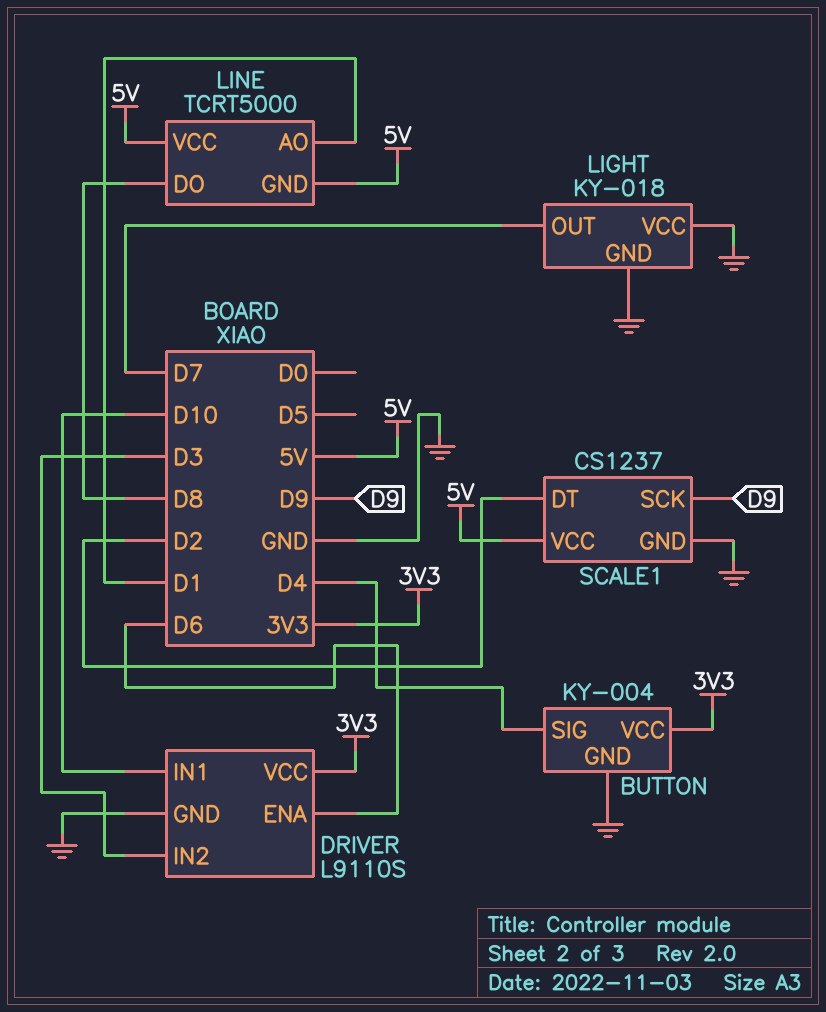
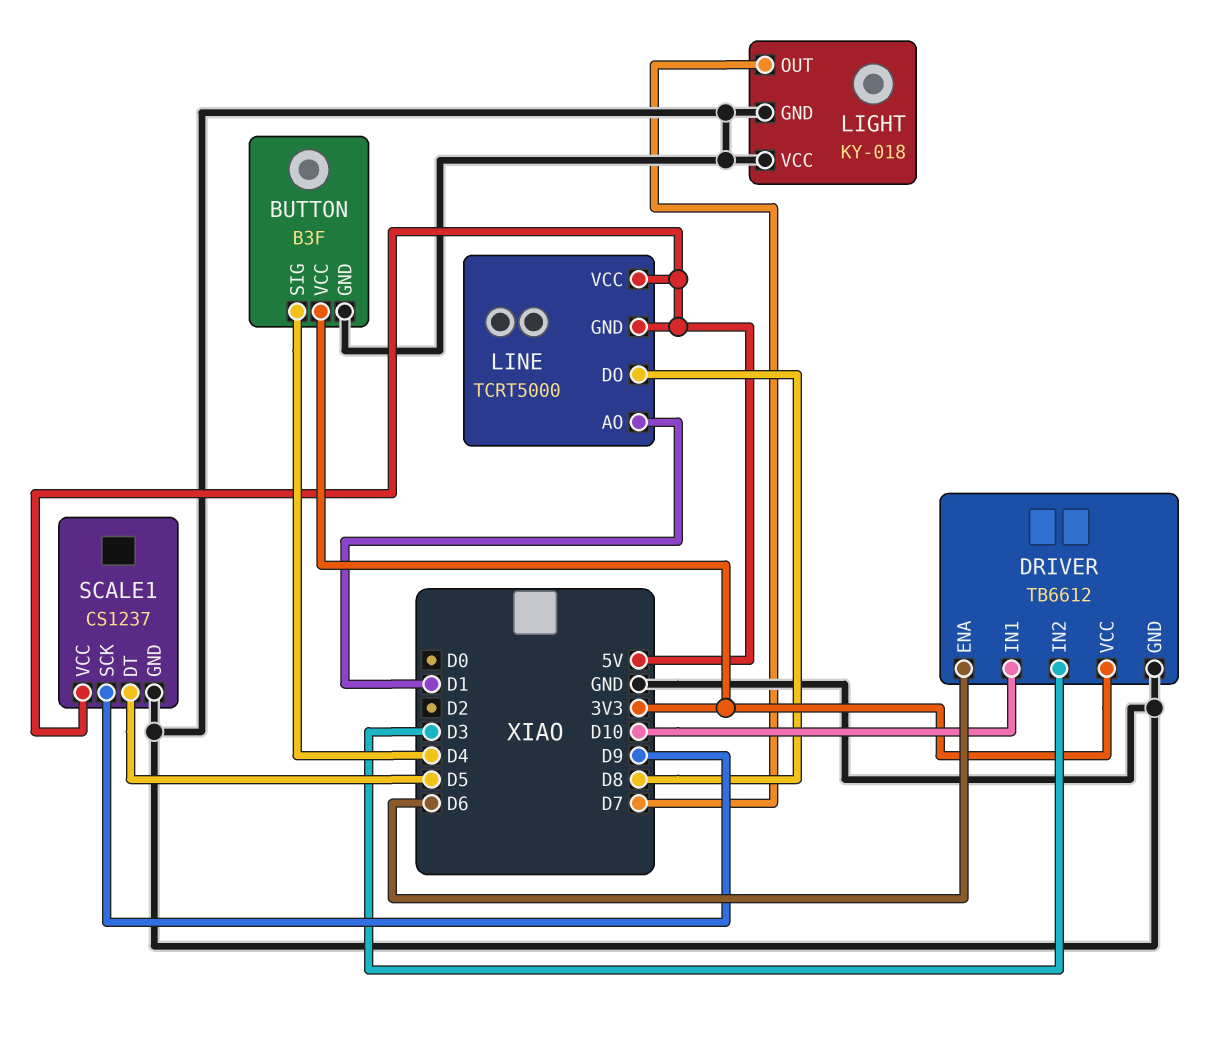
BUTTON: KY-004 -> B3F
DRIVER: L9110S -> TB6612
SCALE1 pin DT: D2 -> D5

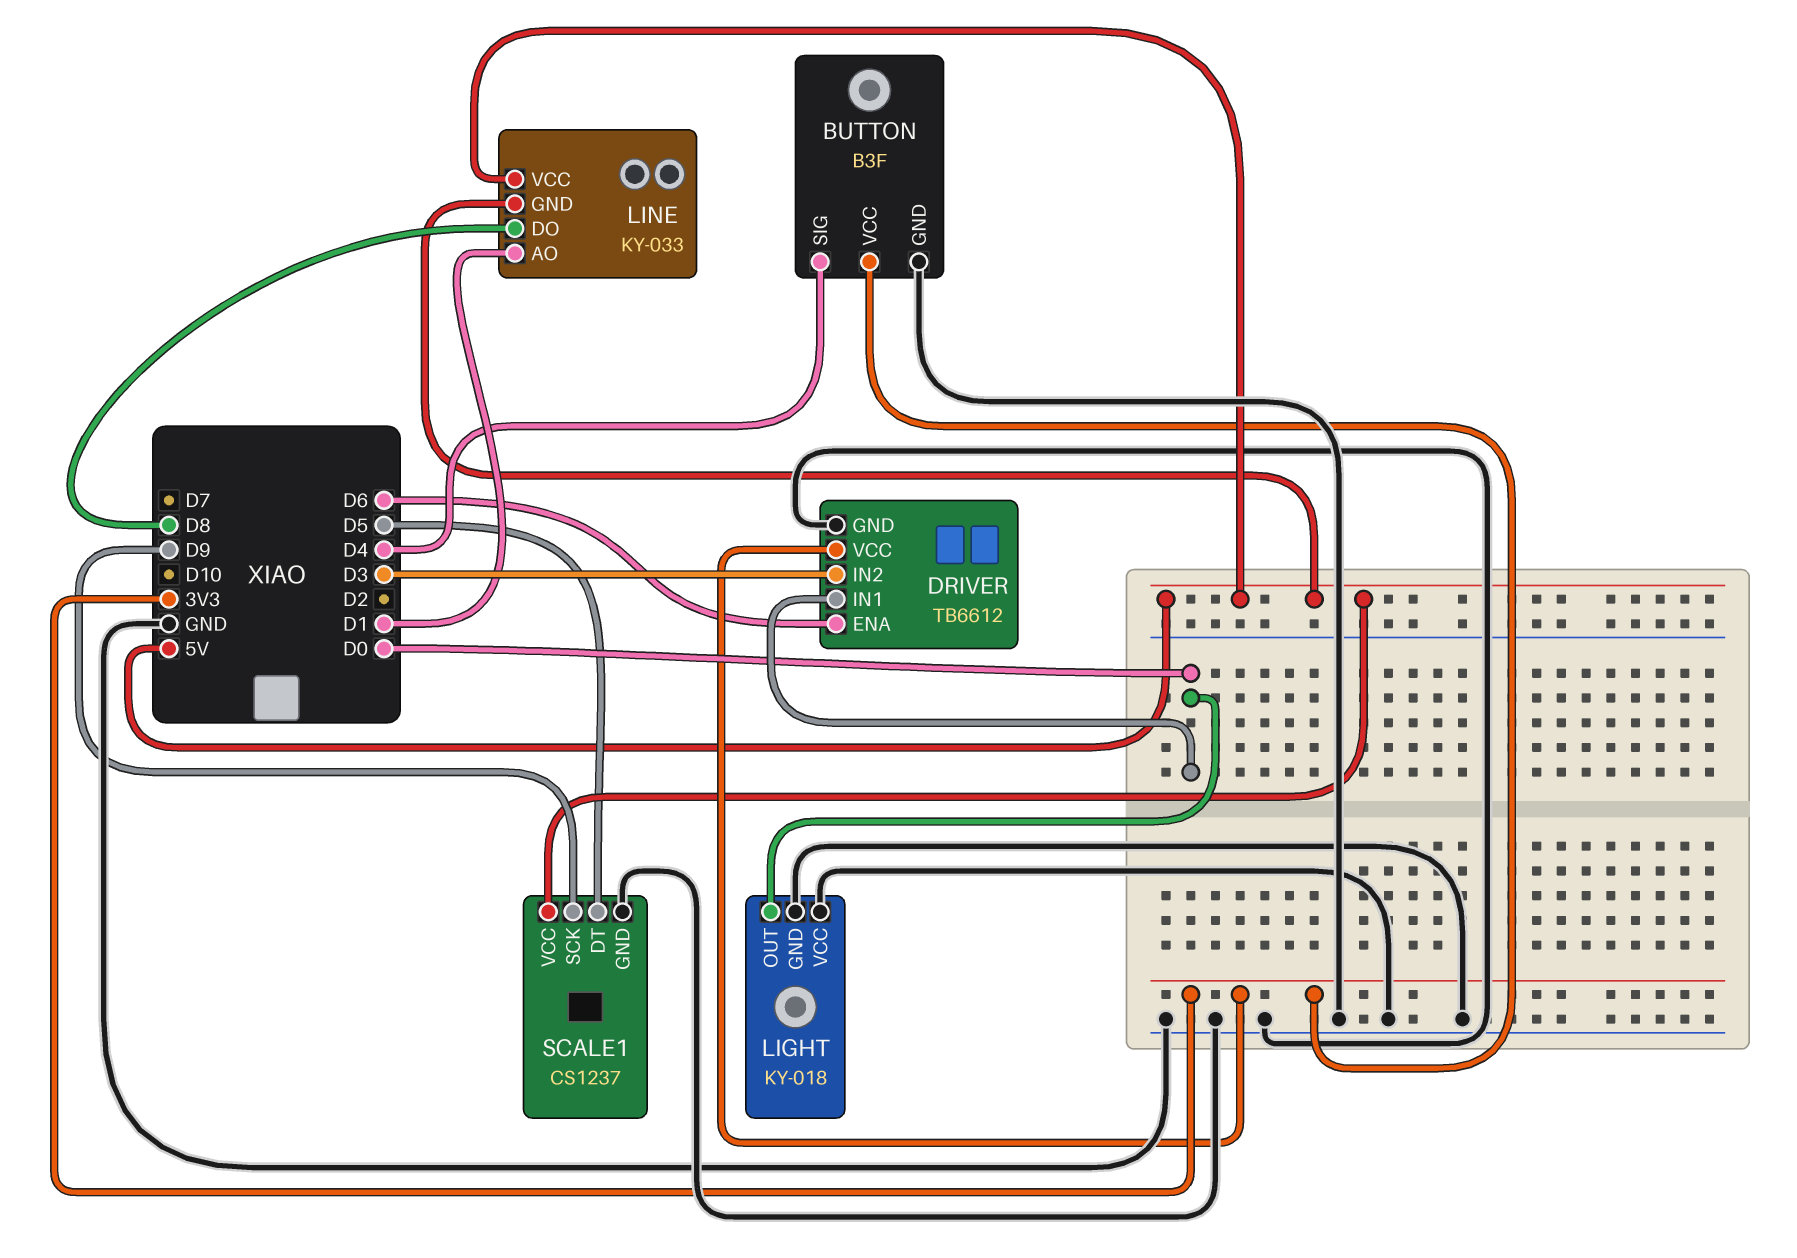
DRIVER pin IN1: D10 -> D0
LIGHT pin OUT: D7 -> D0
LINE: TCRT5000 -> KY-033

